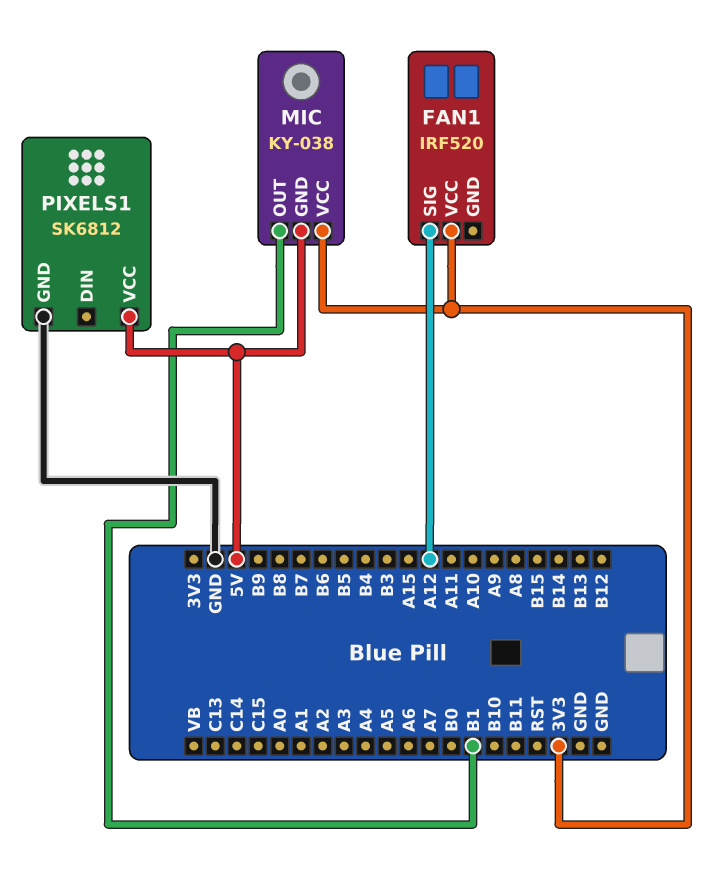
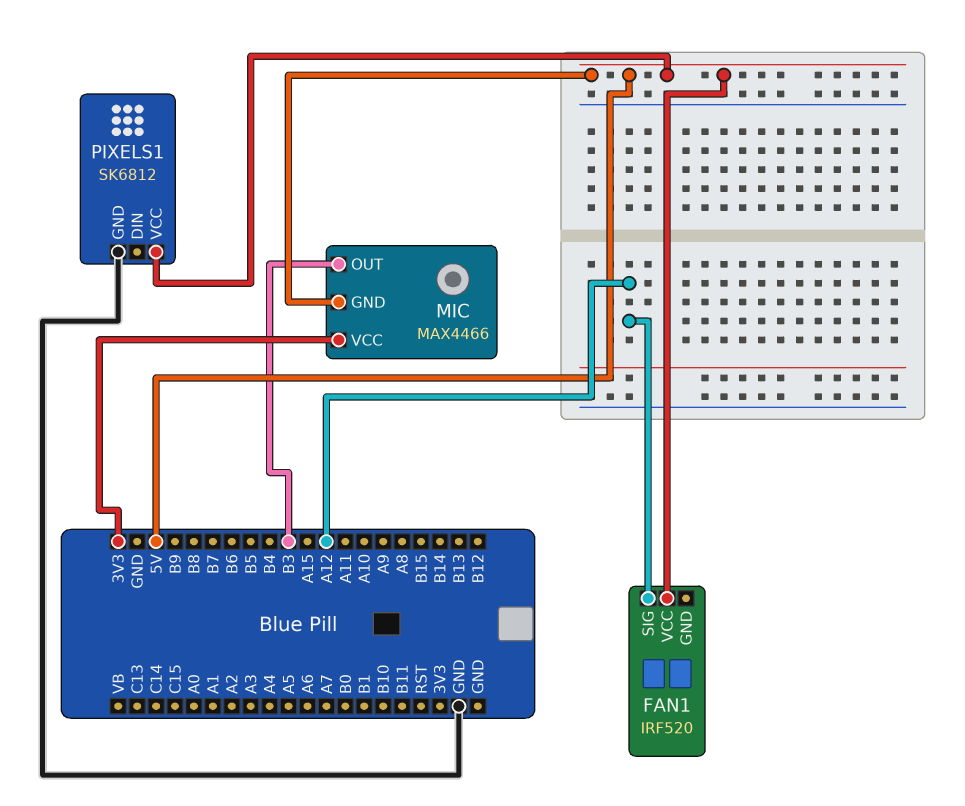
FAN1 pin VCC: 3V3 -> 5V
MIC: KY-038 -> MAX4466
MIC pin OUT: B1 -> B3

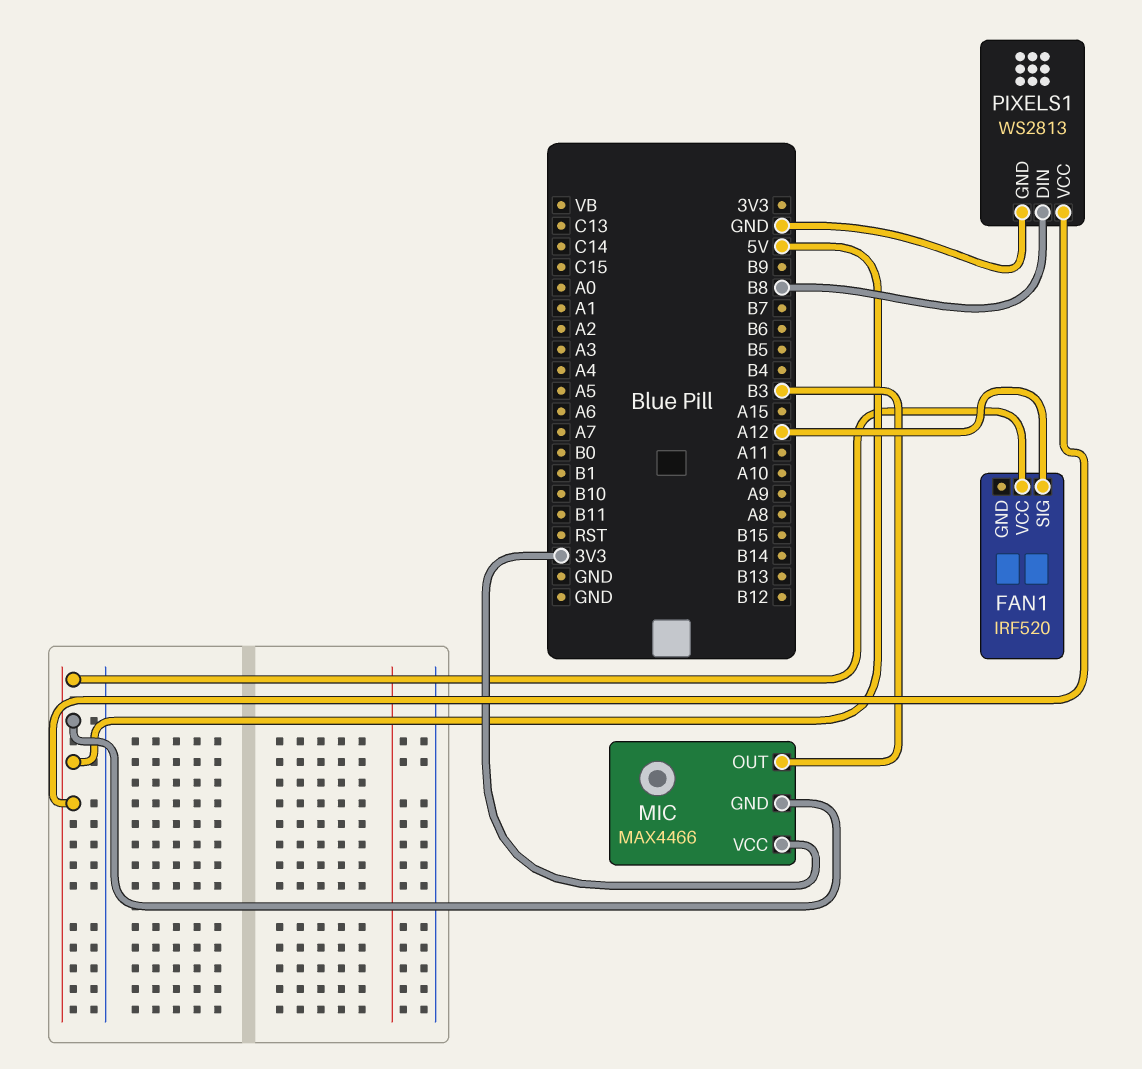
PIXELS1: SK6812 -> WS2813
PIXELS1 pin DIN: none -> B8

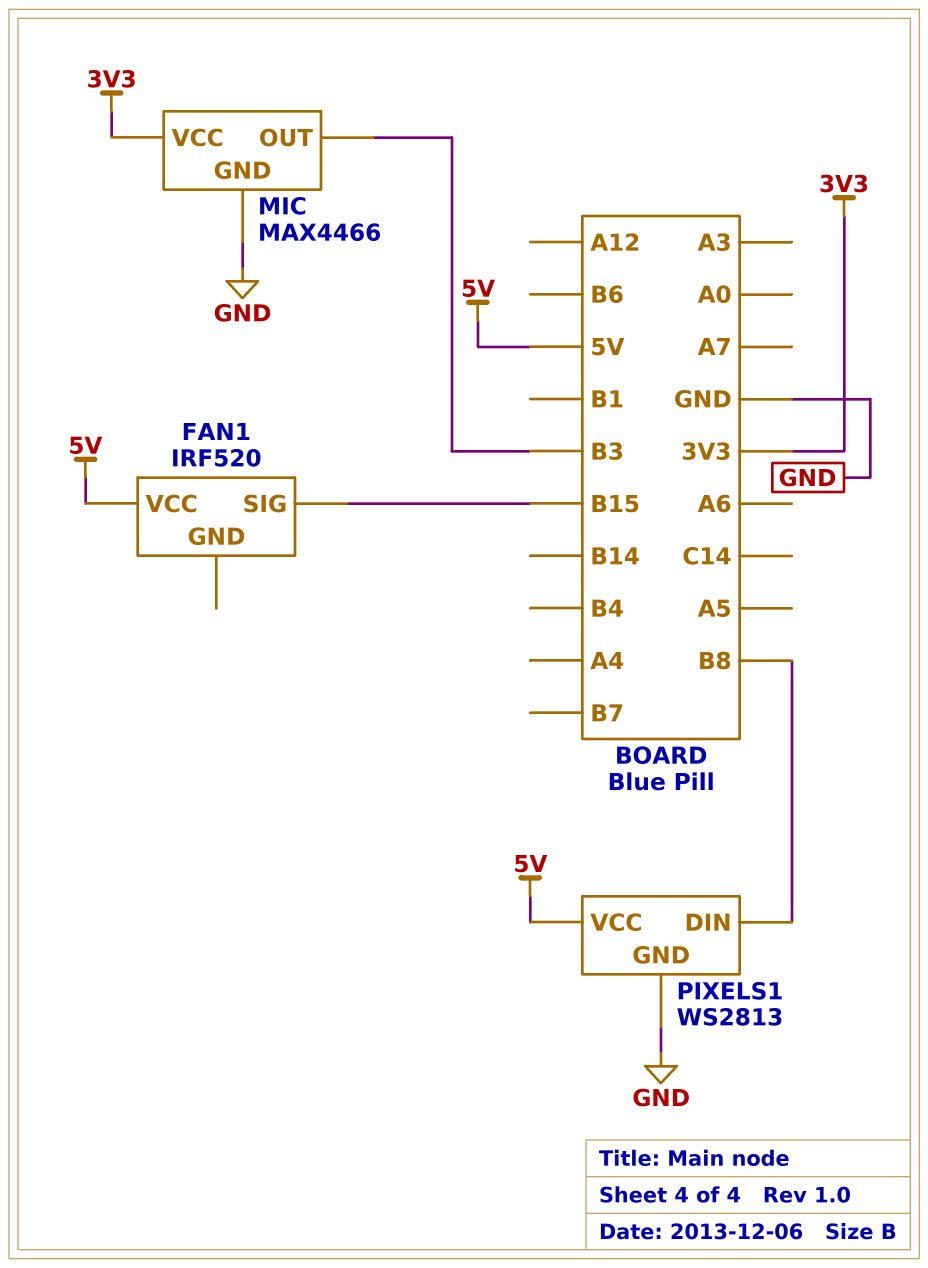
FAN1 pin SIG: A12 -> B15
MIC pin GND: 5V -> GND

